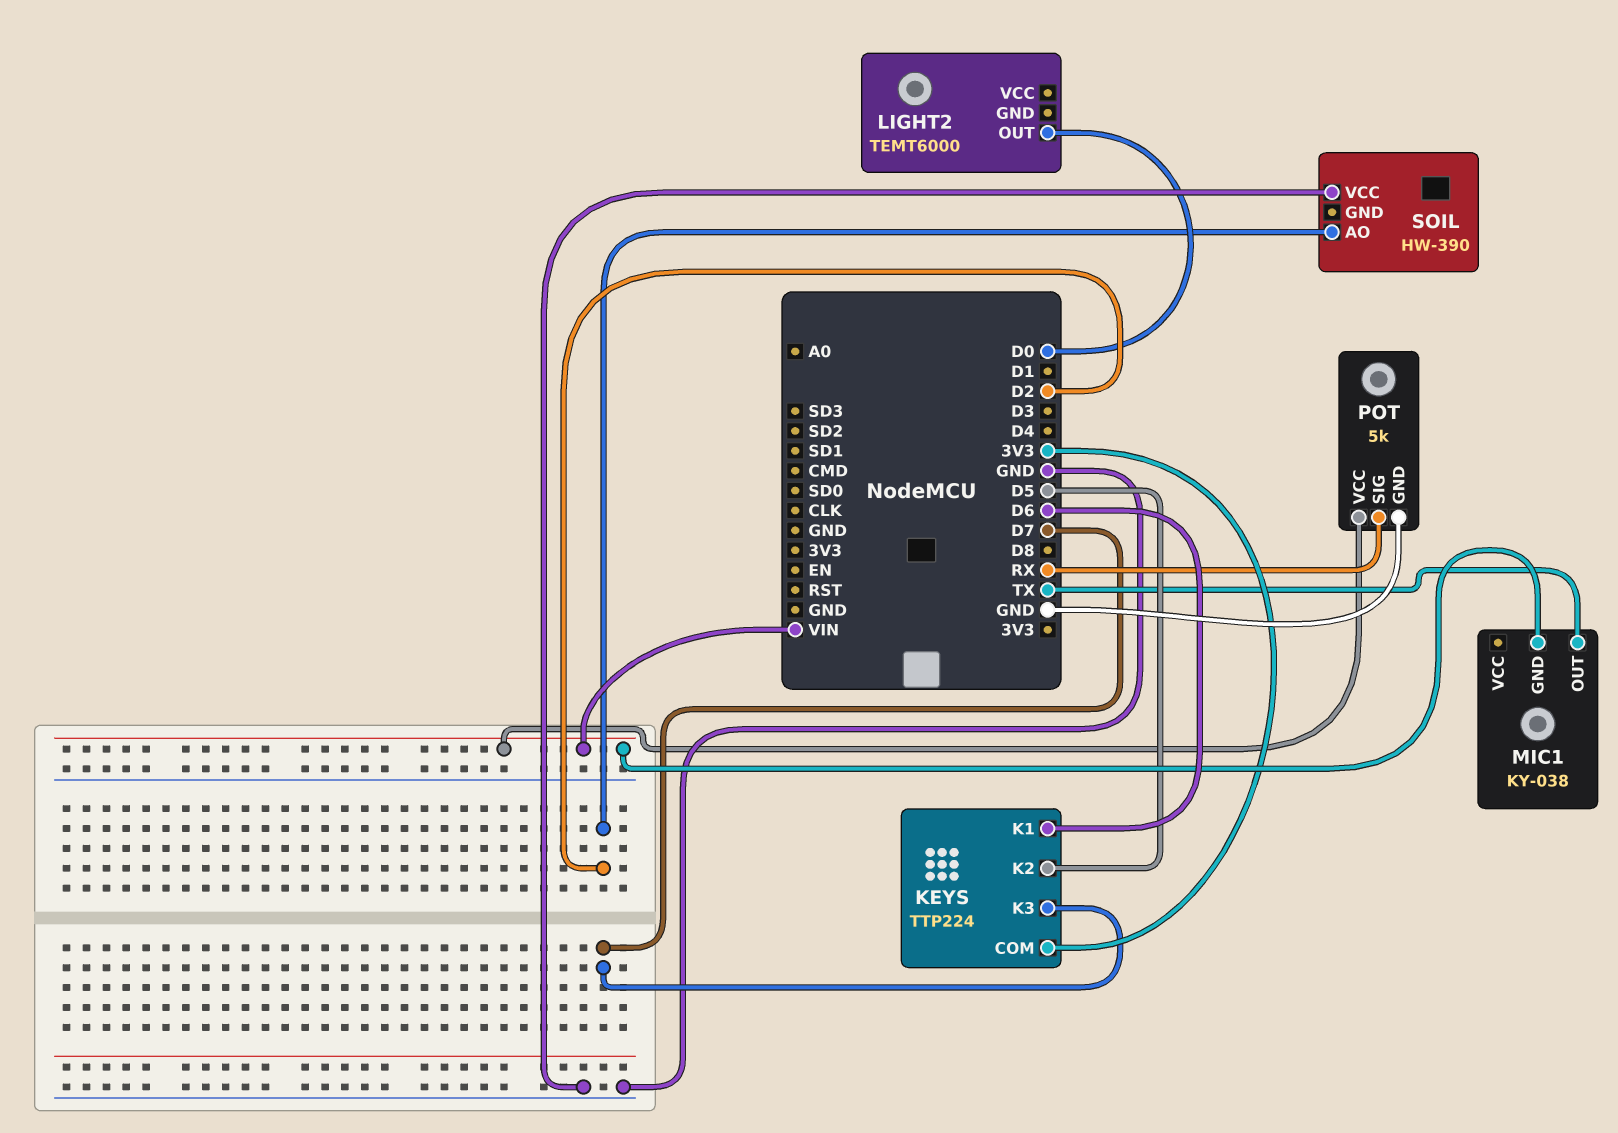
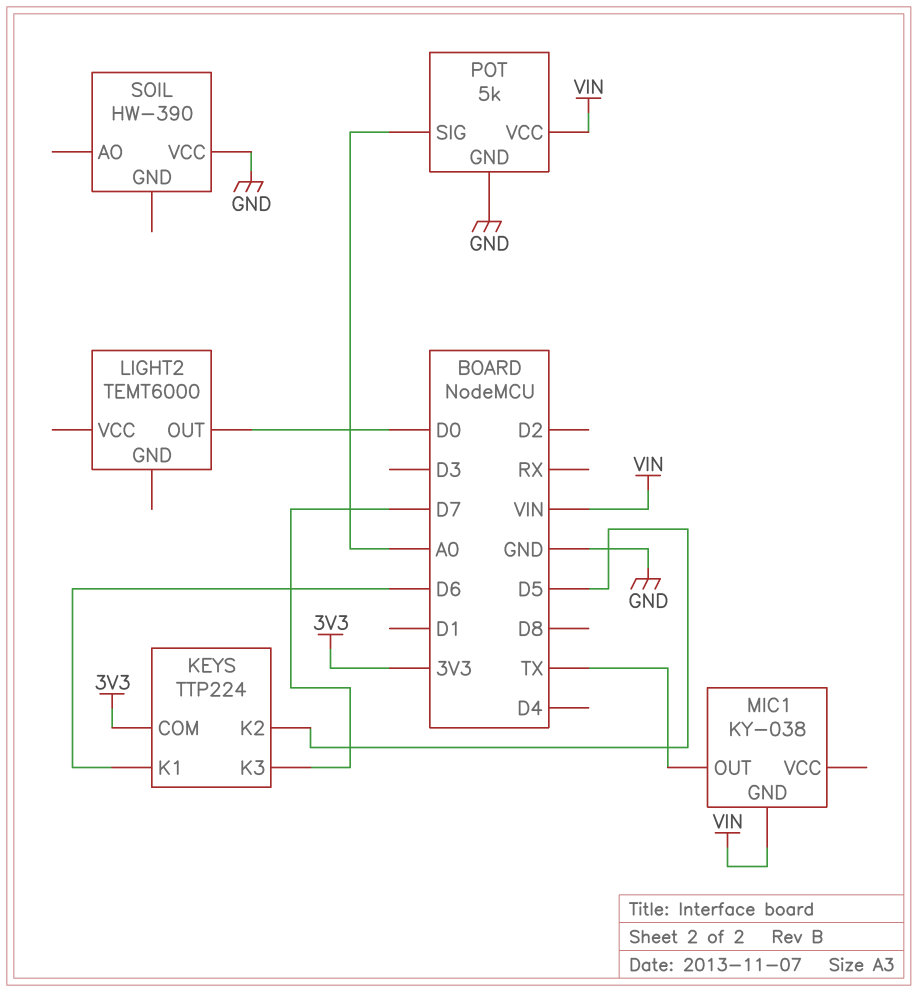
POT pin SIG: RX -> A0
SOIL pin AO: D2 -> none

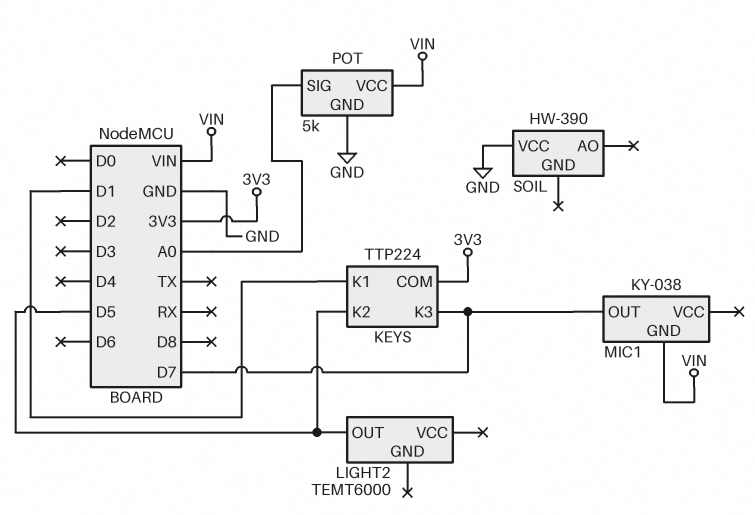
KEYS pin K1: D6 -> D1
LIGHT2 pin OUT: D0 -> D5
MIC1 pin OUT: TX -> D7

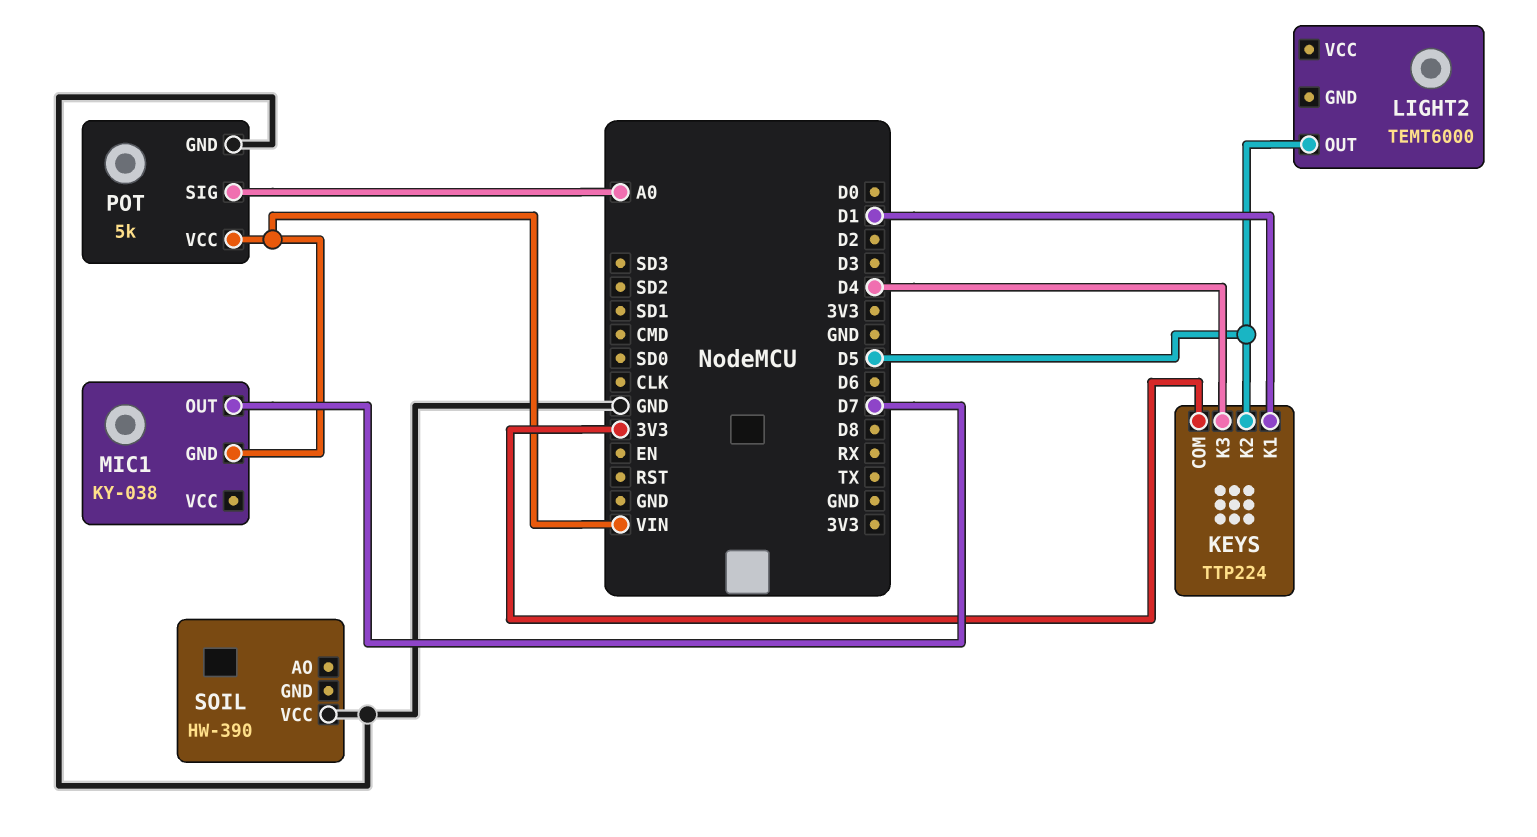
KEYS pin K3: D7 -> D4

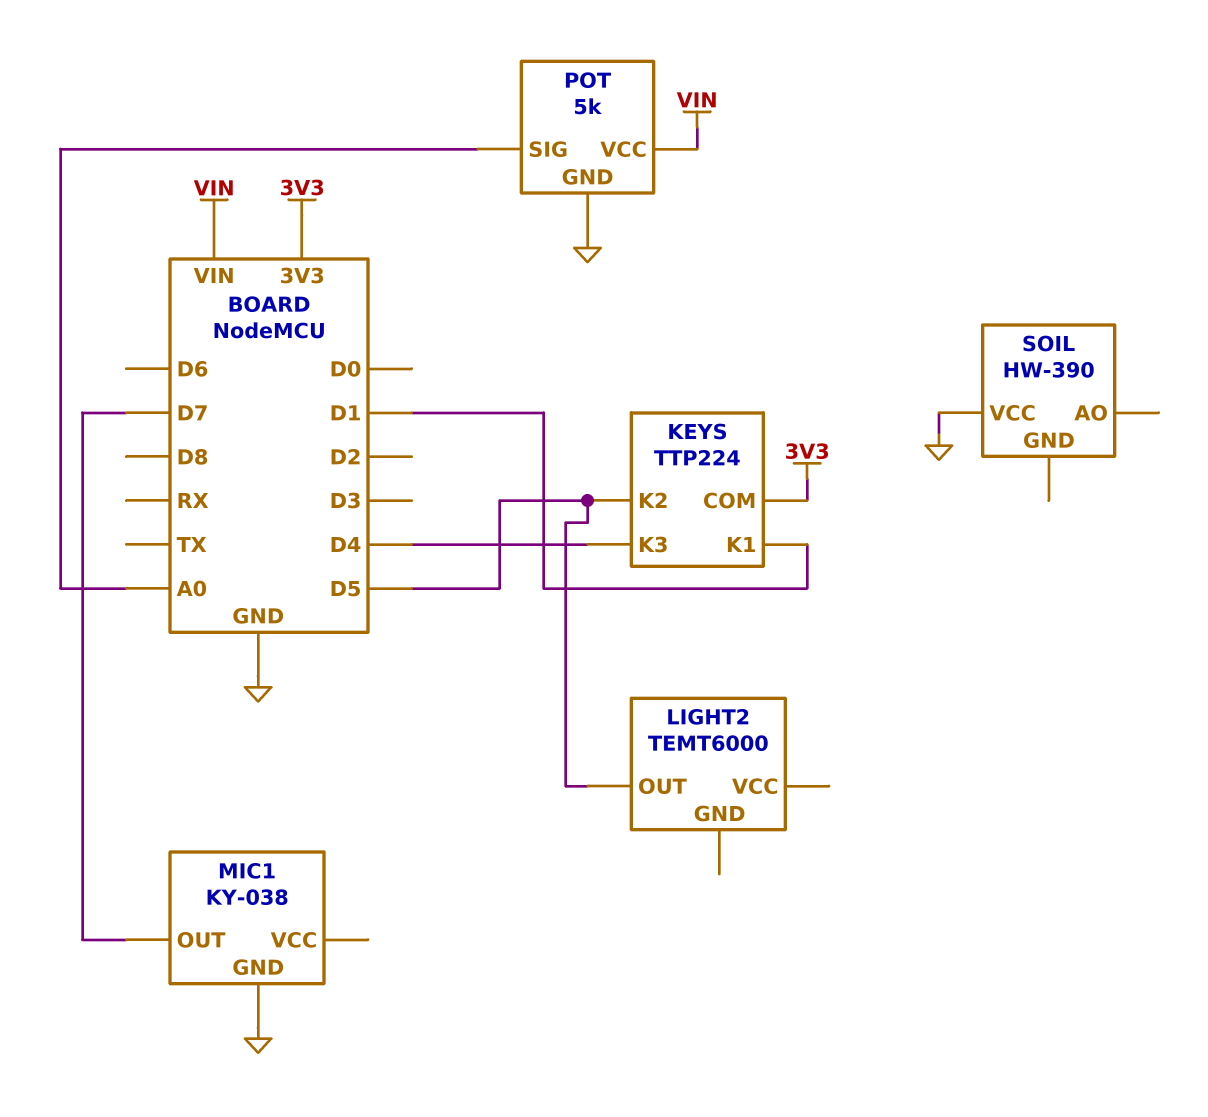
MIC1 pin GND: VIN -> GND

